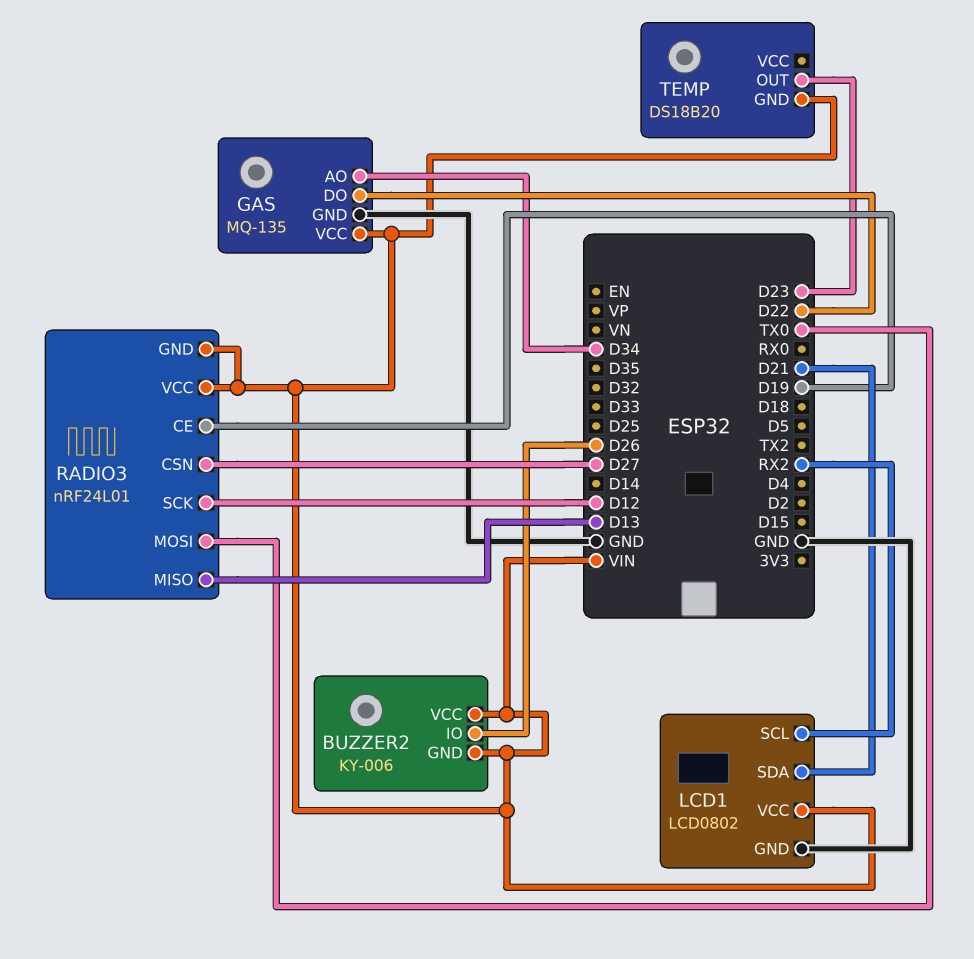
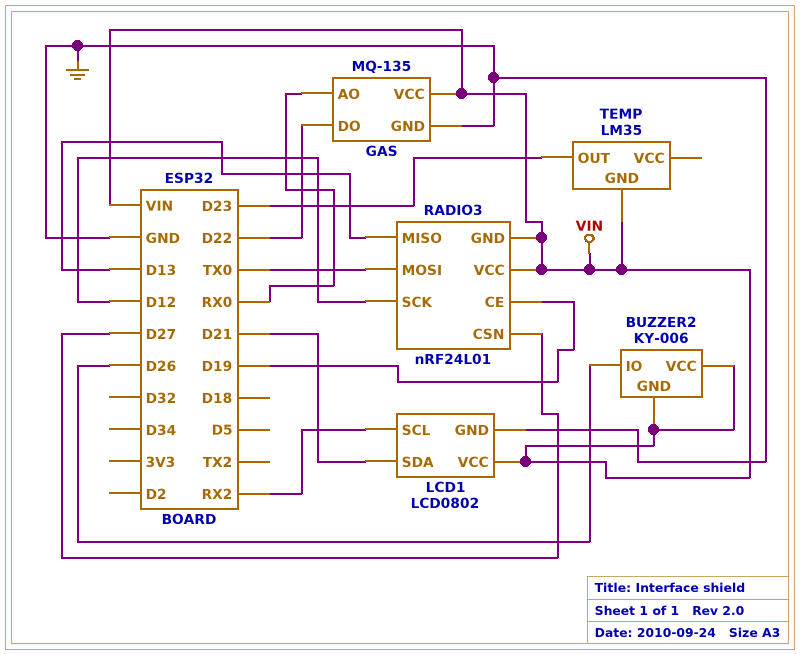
GAS pin AO: D34 -> RX0
TEMP: DS18B20 -> LM35

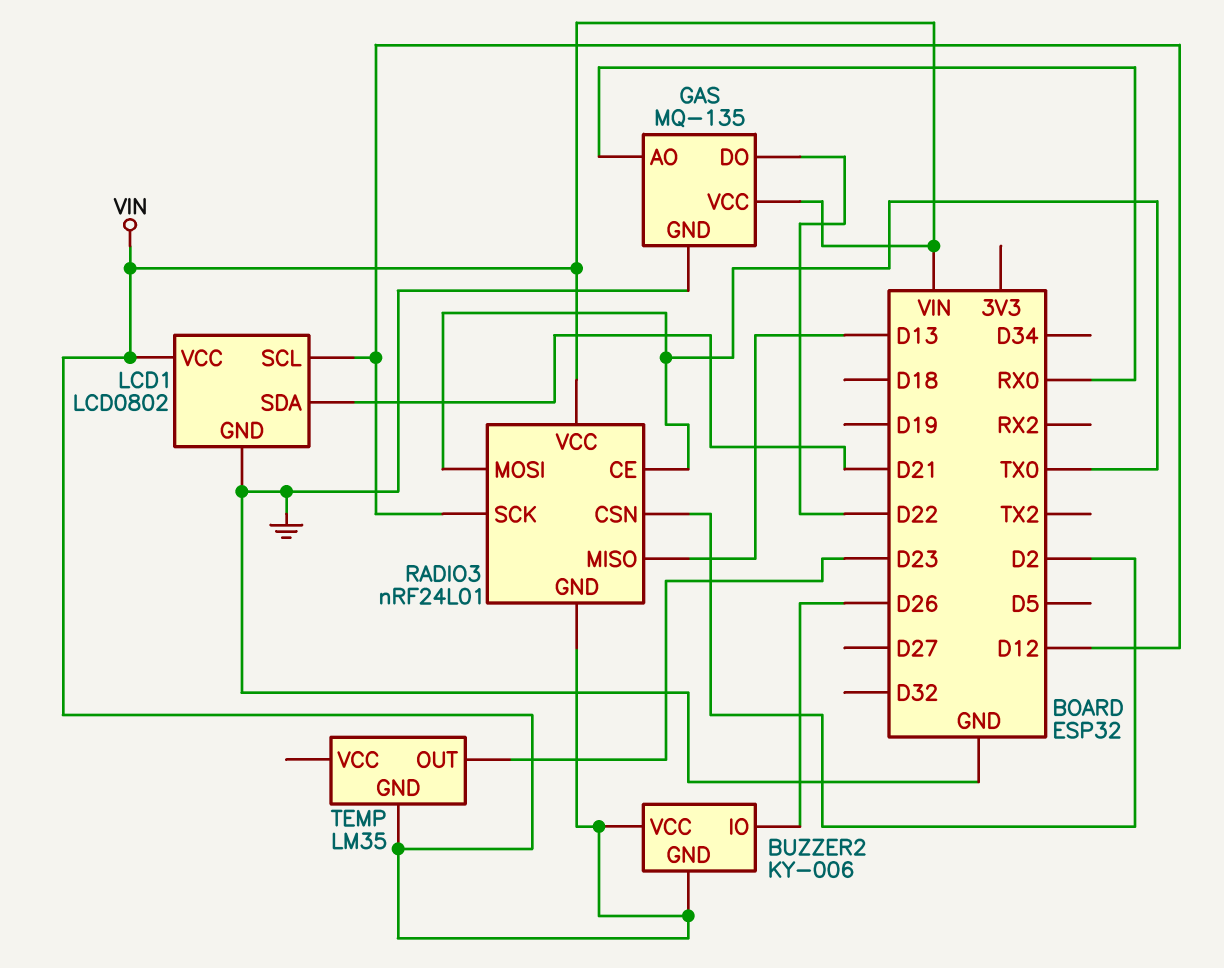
LCD1 pin SCL: RX2 -> D12
RADIO3 pin CE: D19 -> TX0
RADIO3 pin CSN: D27 -> D2

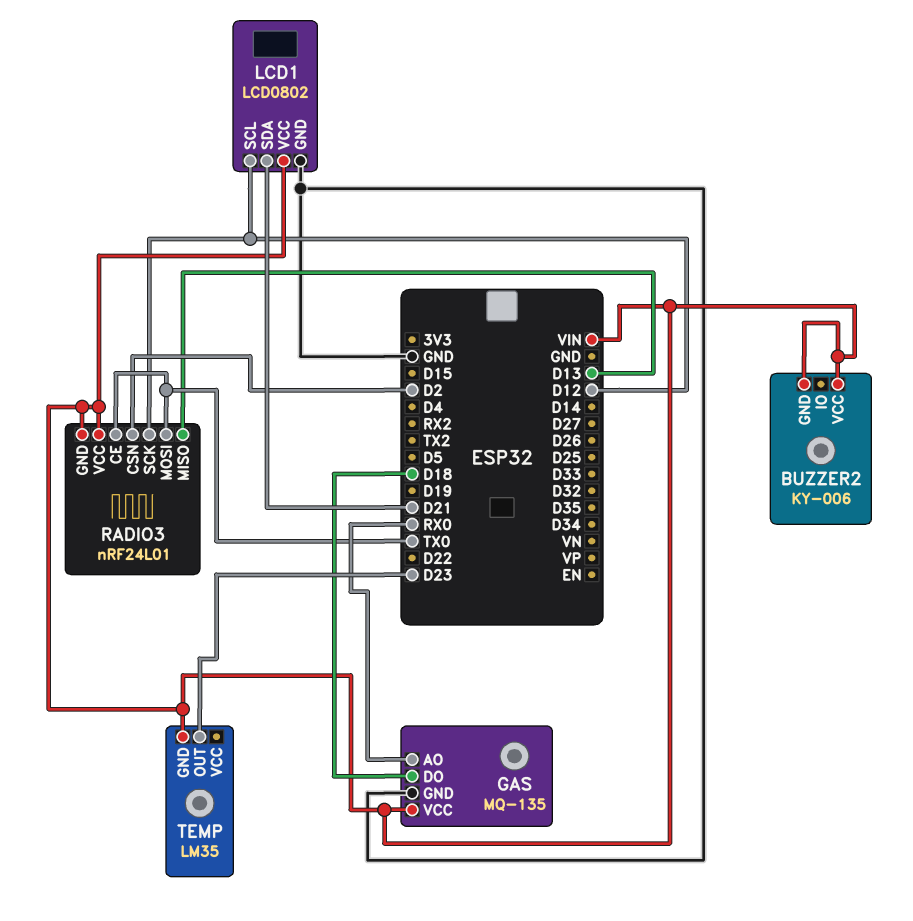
BUZZER2 pin IO: D26 -> none
GAS pin DO: D22 -> D18

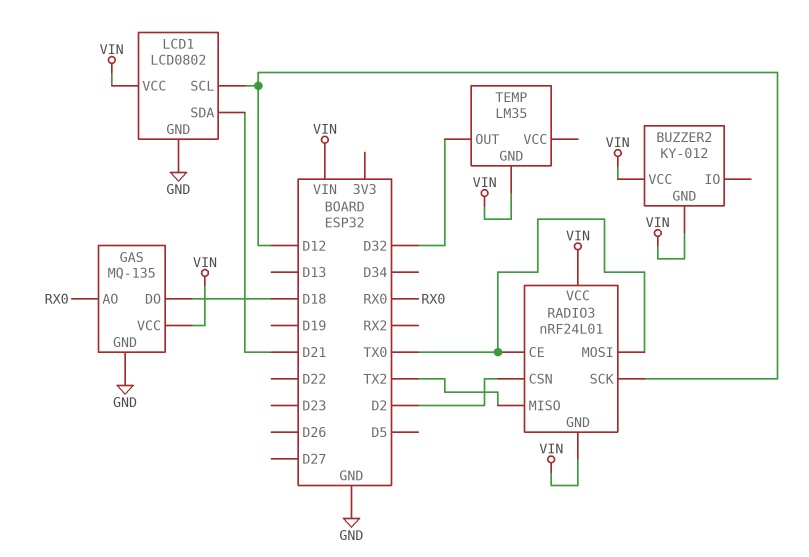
BUZZER2: KY-006 -> KY-012
RADIO3 pin MISO: D13 -> TX2
TEMP pin OUT: D23 -> D32

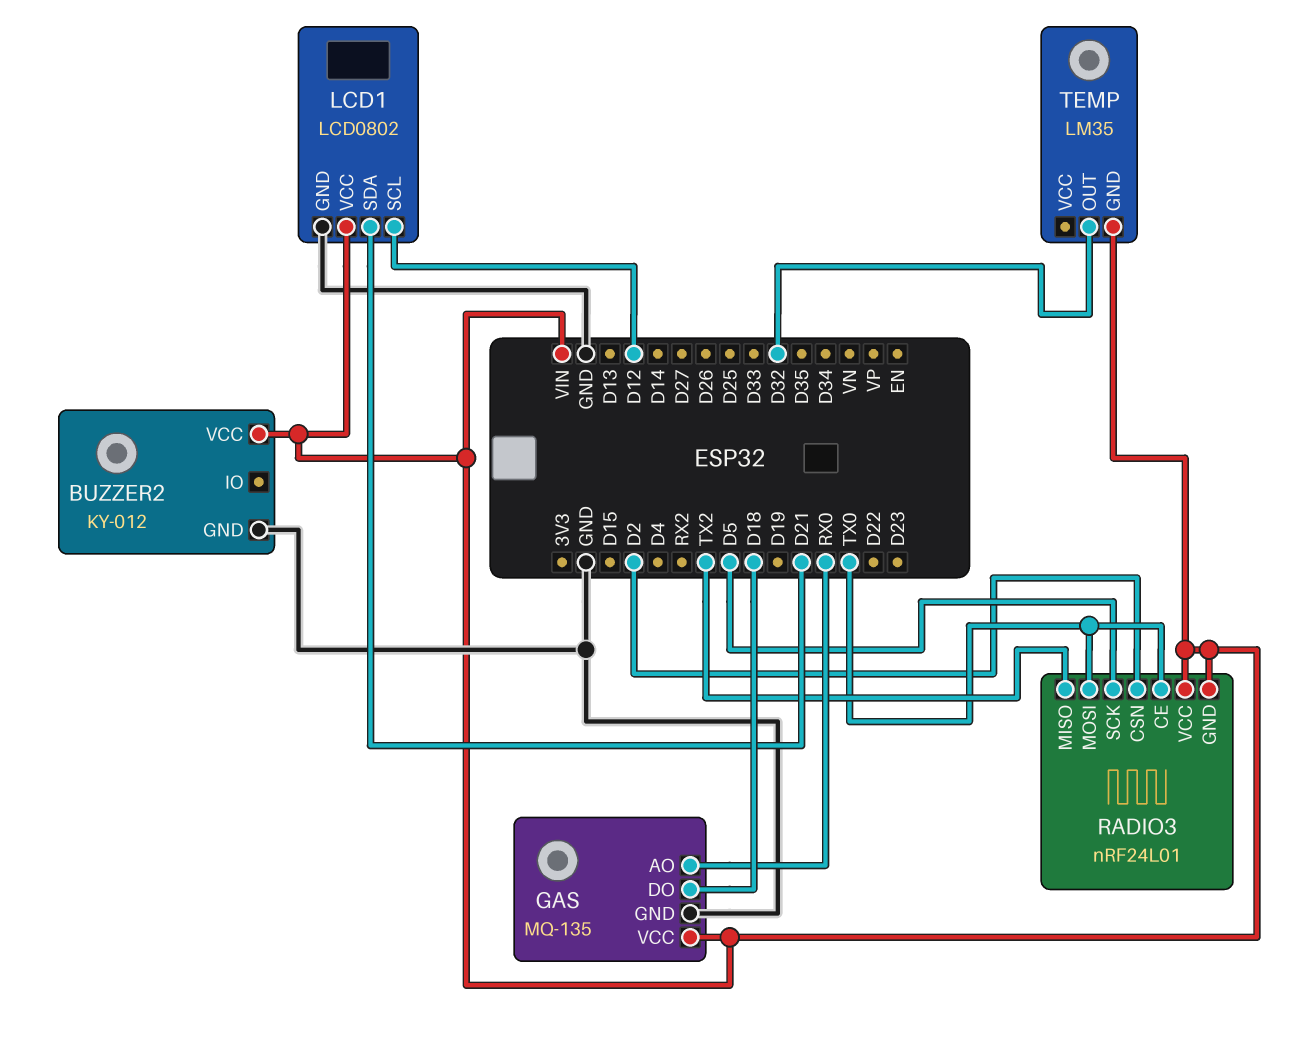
BUZZER2 pin GND: VIN -> GND
RADIO3 pin SCK: D12 -> D5

